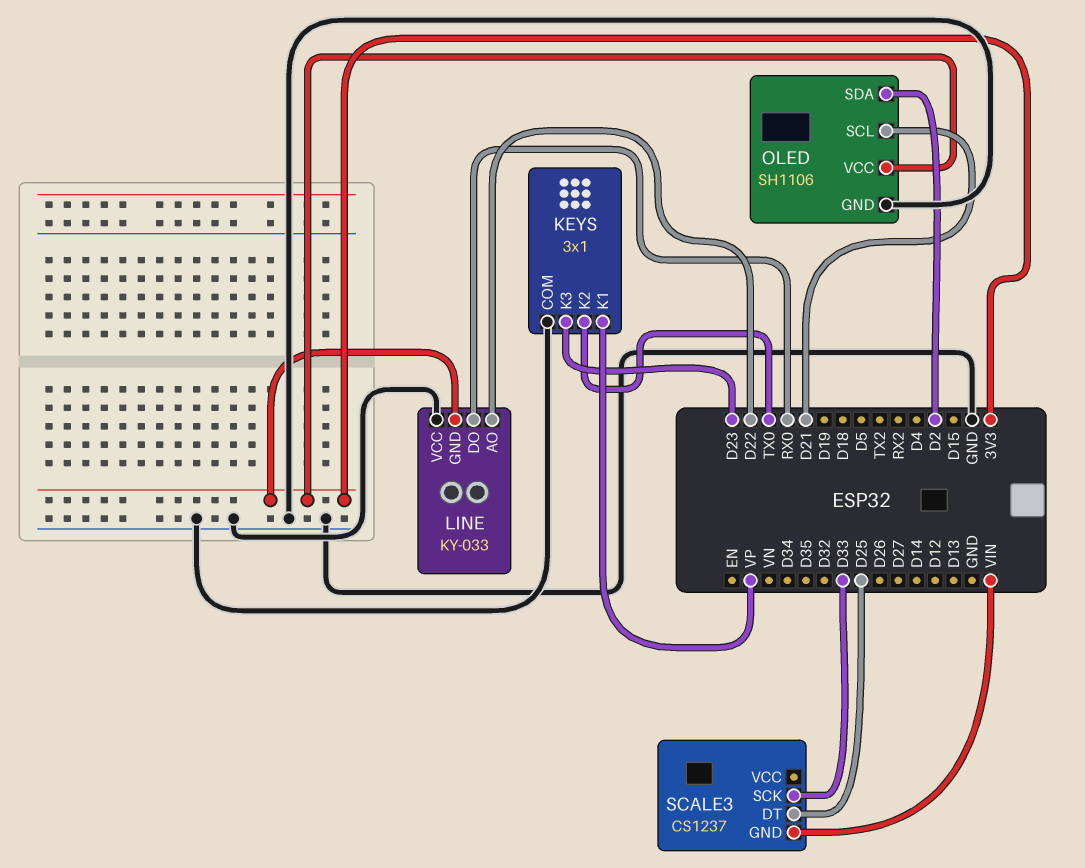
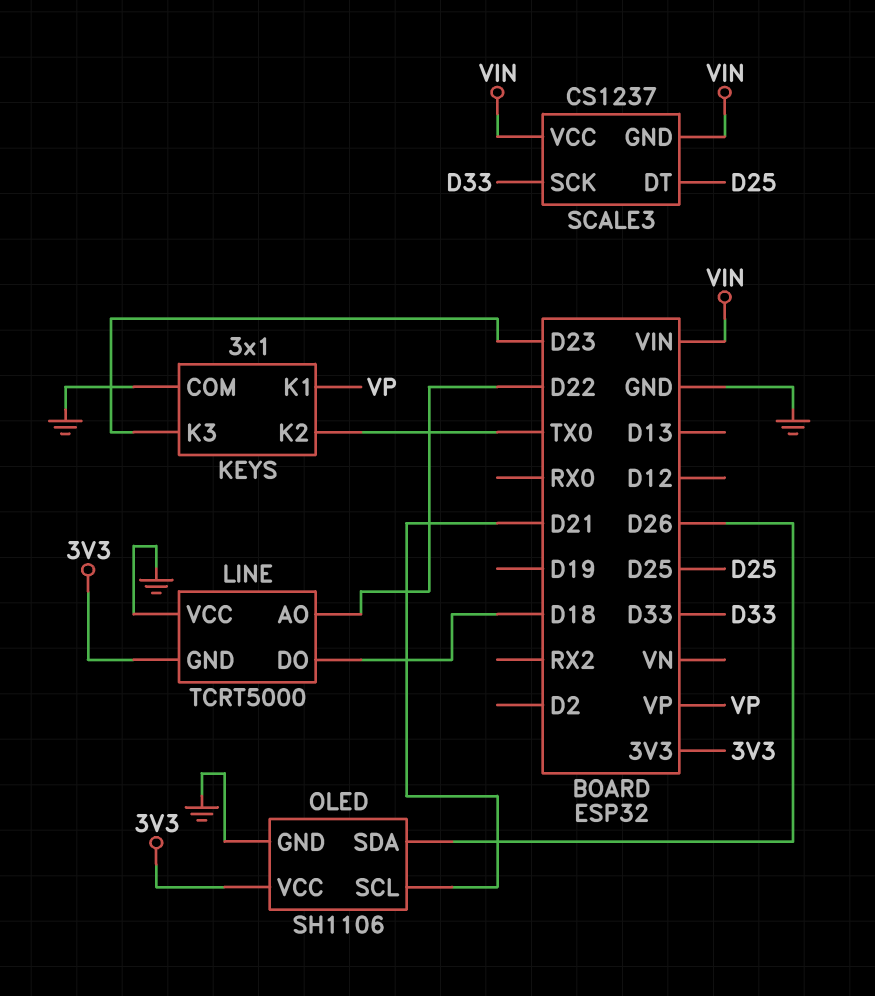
LINE: KY-033 -> TCRT5000
LINE pin DO: RX0 -> D18
OLED pin SDA: D2 -> D26
SCALE3 pin VCC: none -> VIN

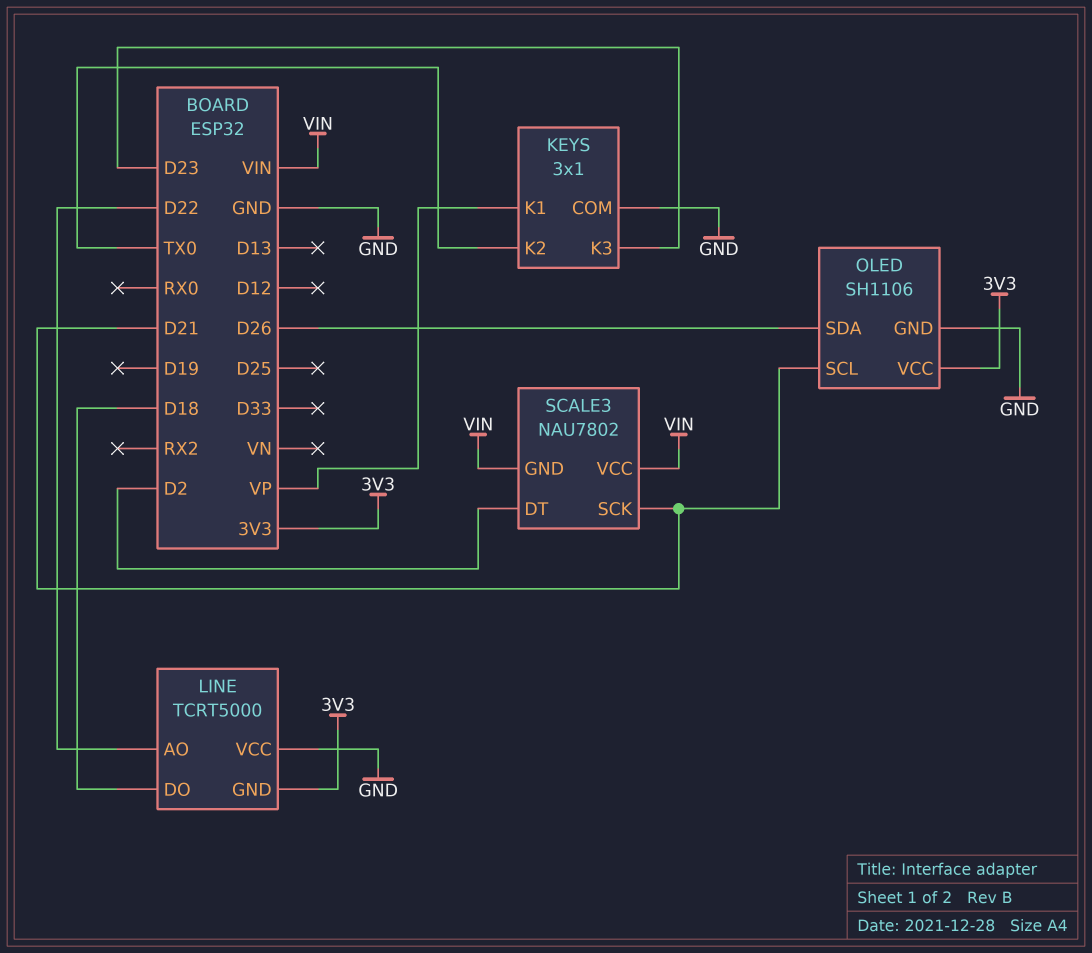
SCALE3: CS1237 -> NAU7802
SCALE3 pin DT: D25 -> D2
SCALE3 pin SCK: D33 -> D21

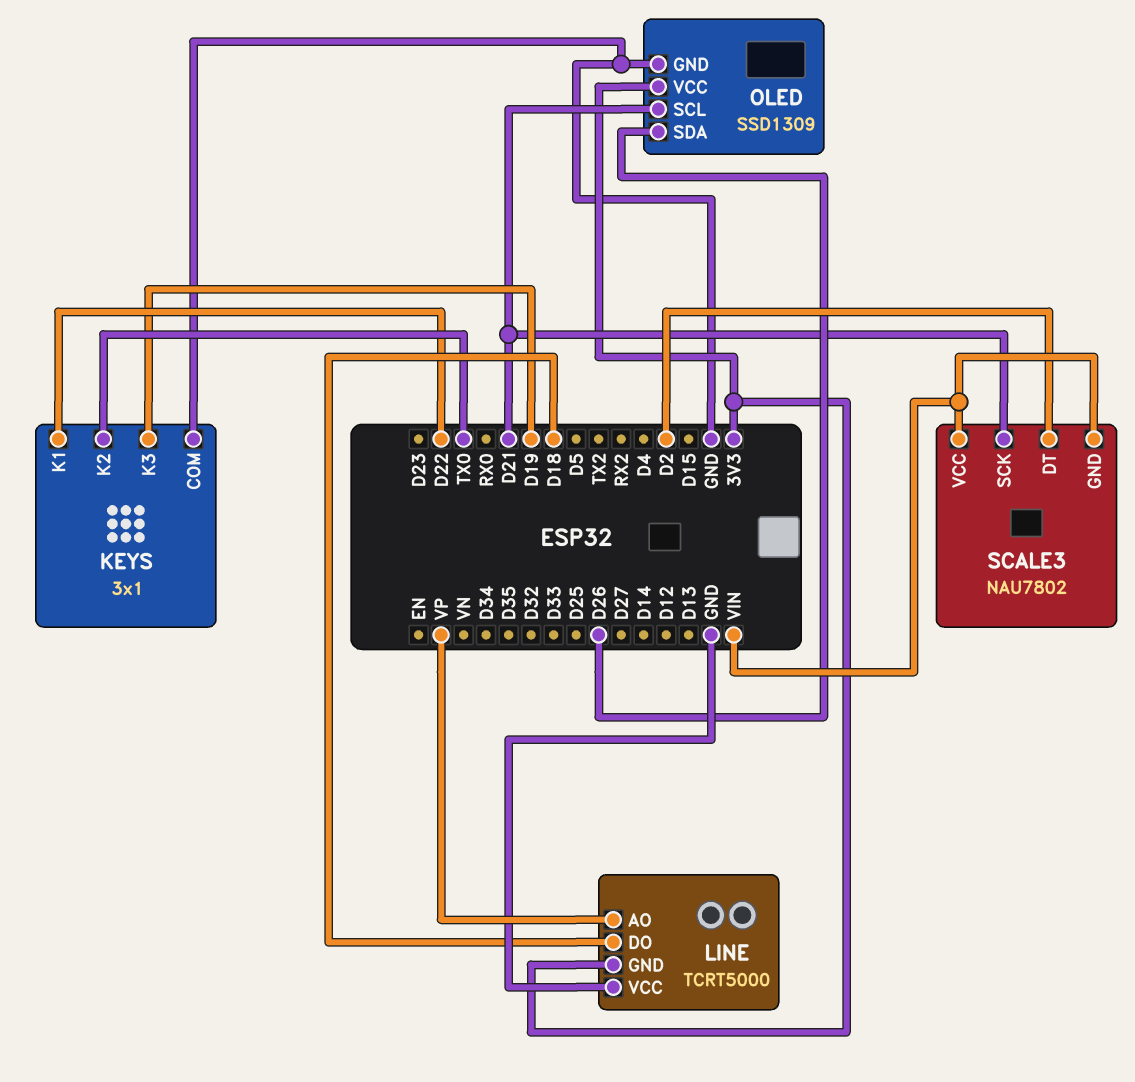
KEYS pin K1: VP -> D22
KEYS pin K3: D23 -> D19
LINE pin AO: D22 -> VP
OLED: SH1106 -> SSD1309

